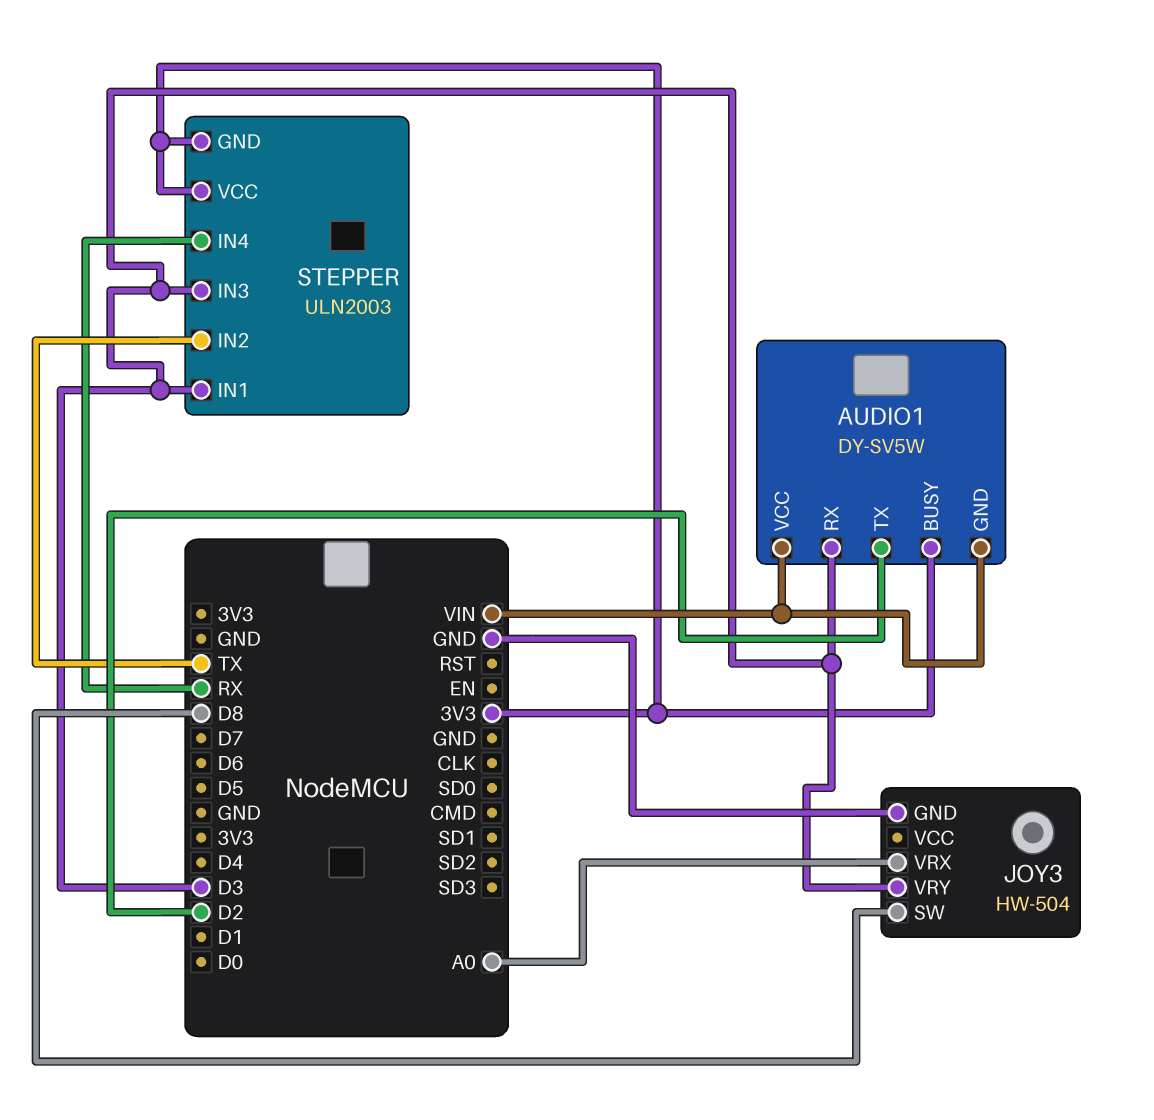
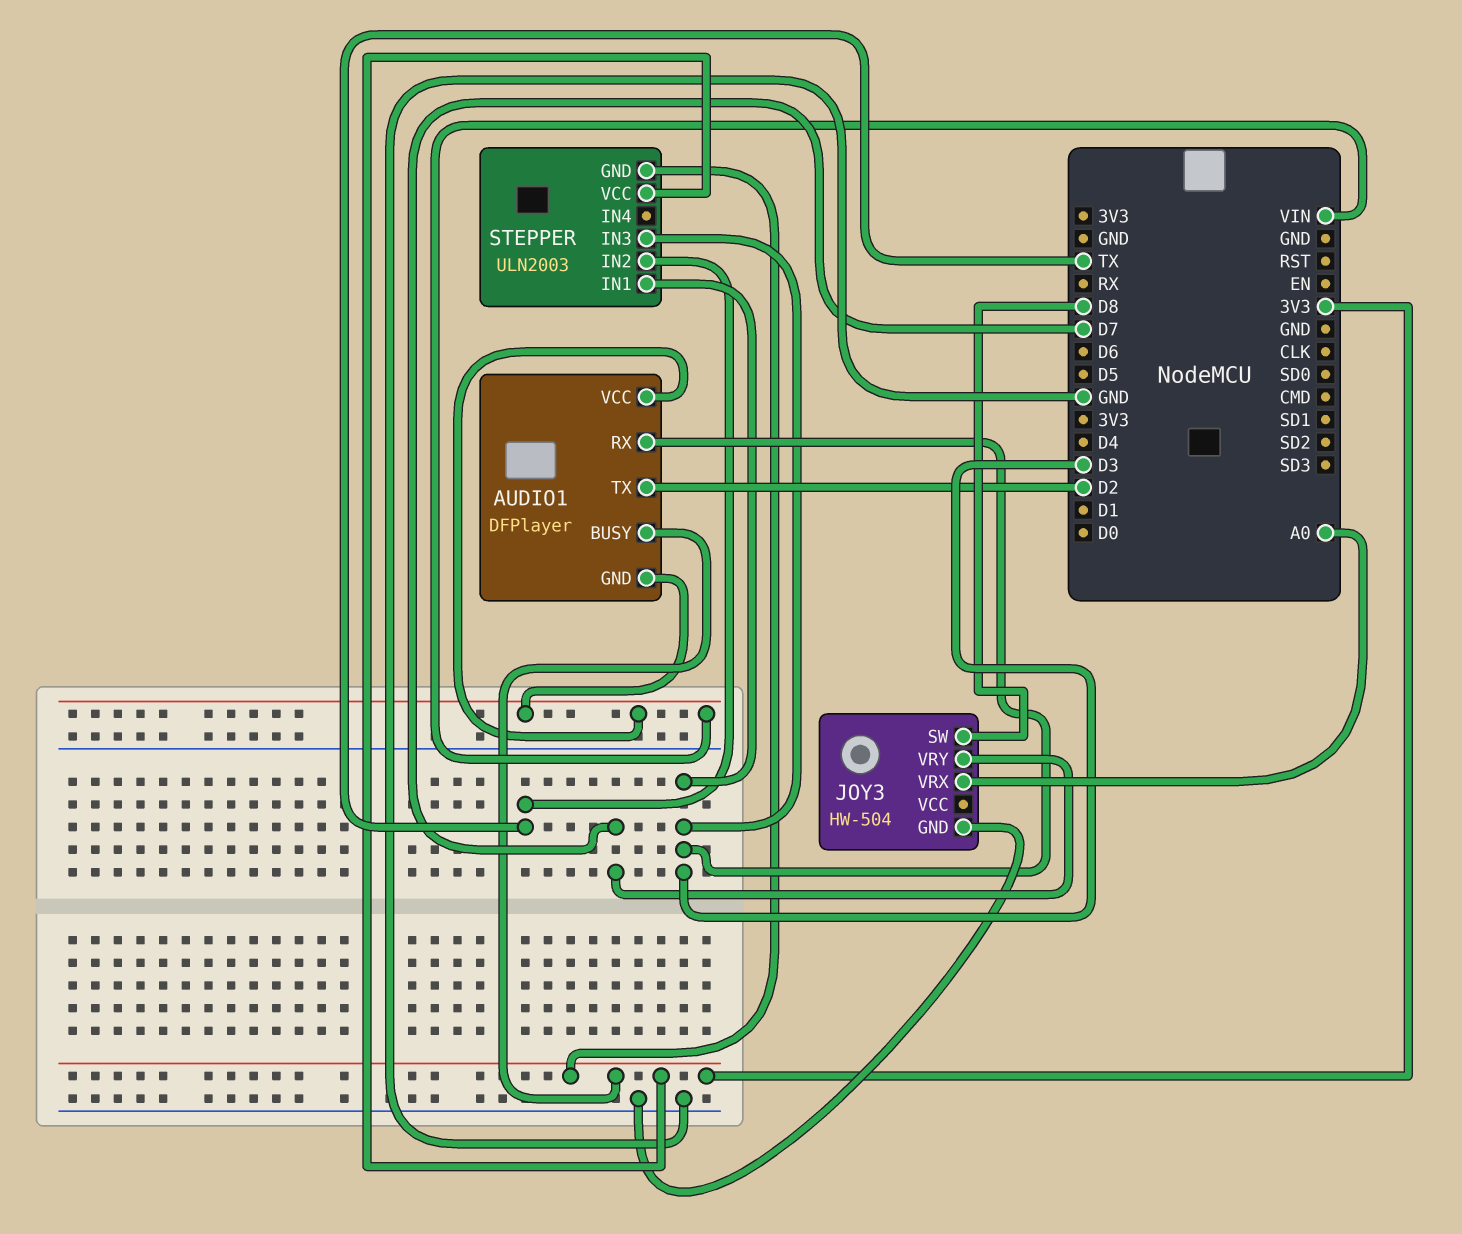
AUDIO1: DY-SV5W -> DFPlayer
JOY3 pin VRY: D3 -> D7
STEPPER pin IN4: RX -> none

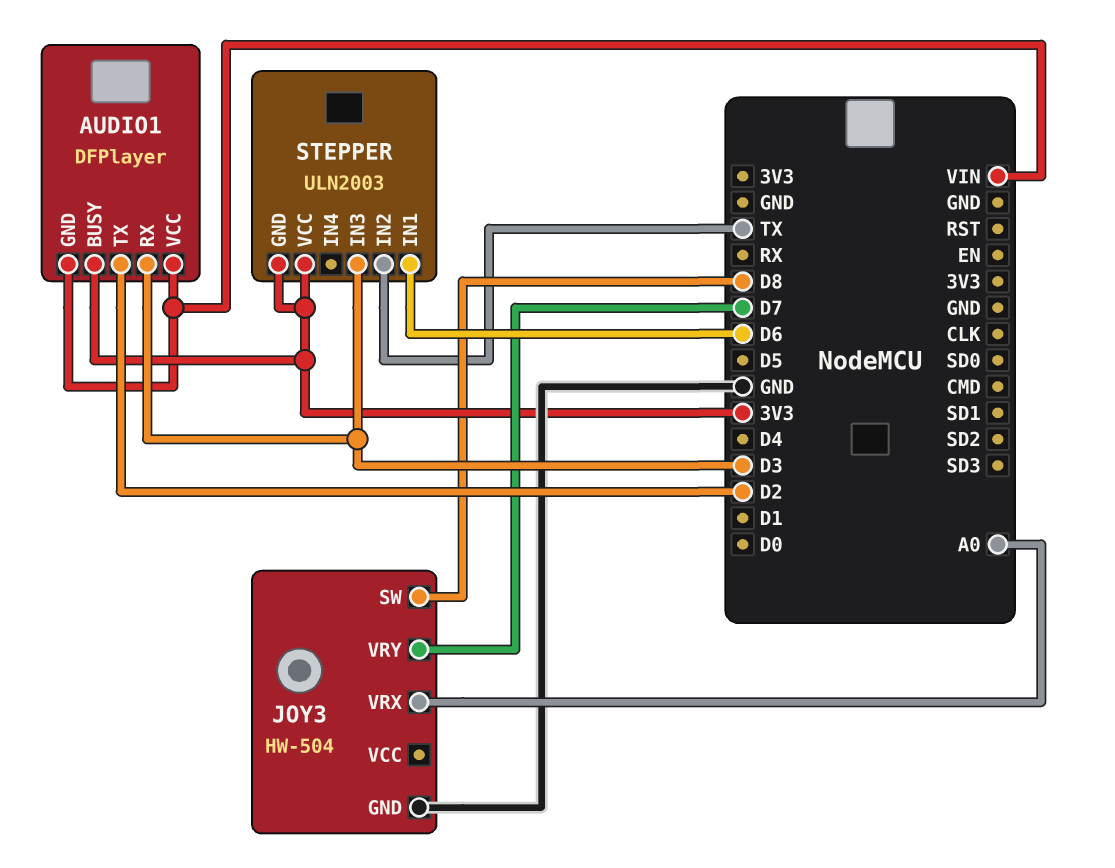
STEPPER pin IN1: D3 -> D6

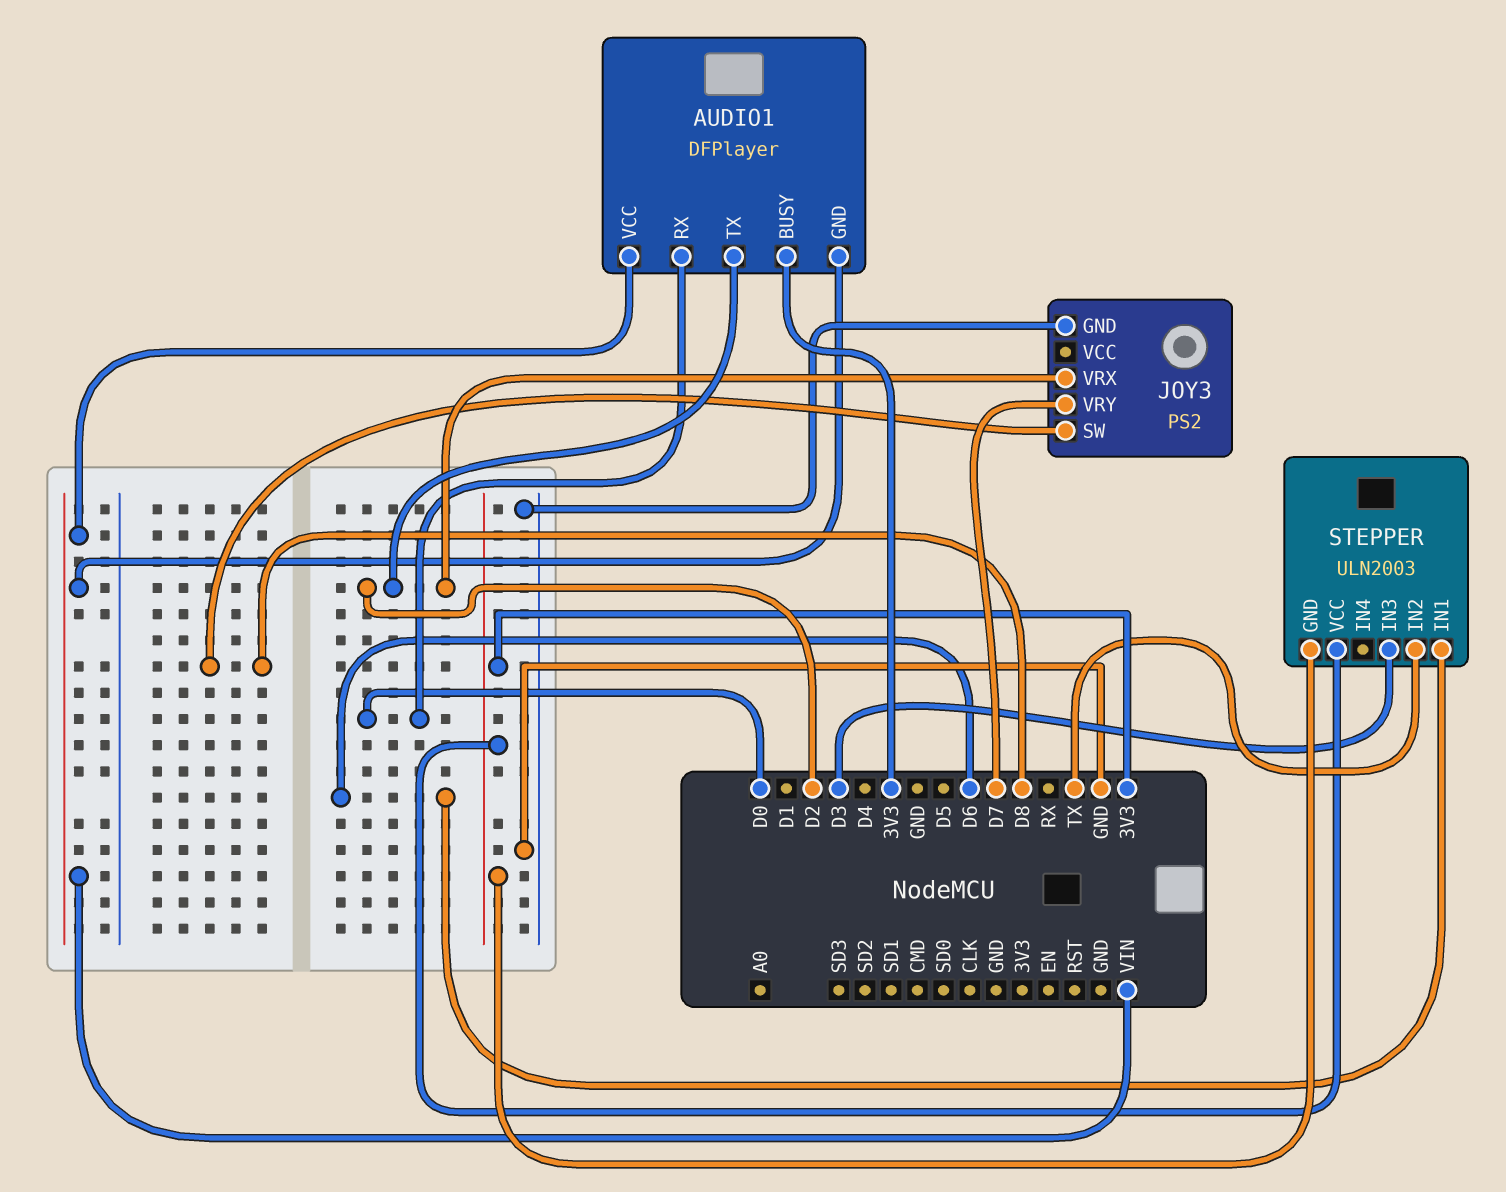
AUDIO1 pin RX: D3 -> D0
JOY3: HW-504 -> PS2
JOY3 pin VRX: A0 -> D2

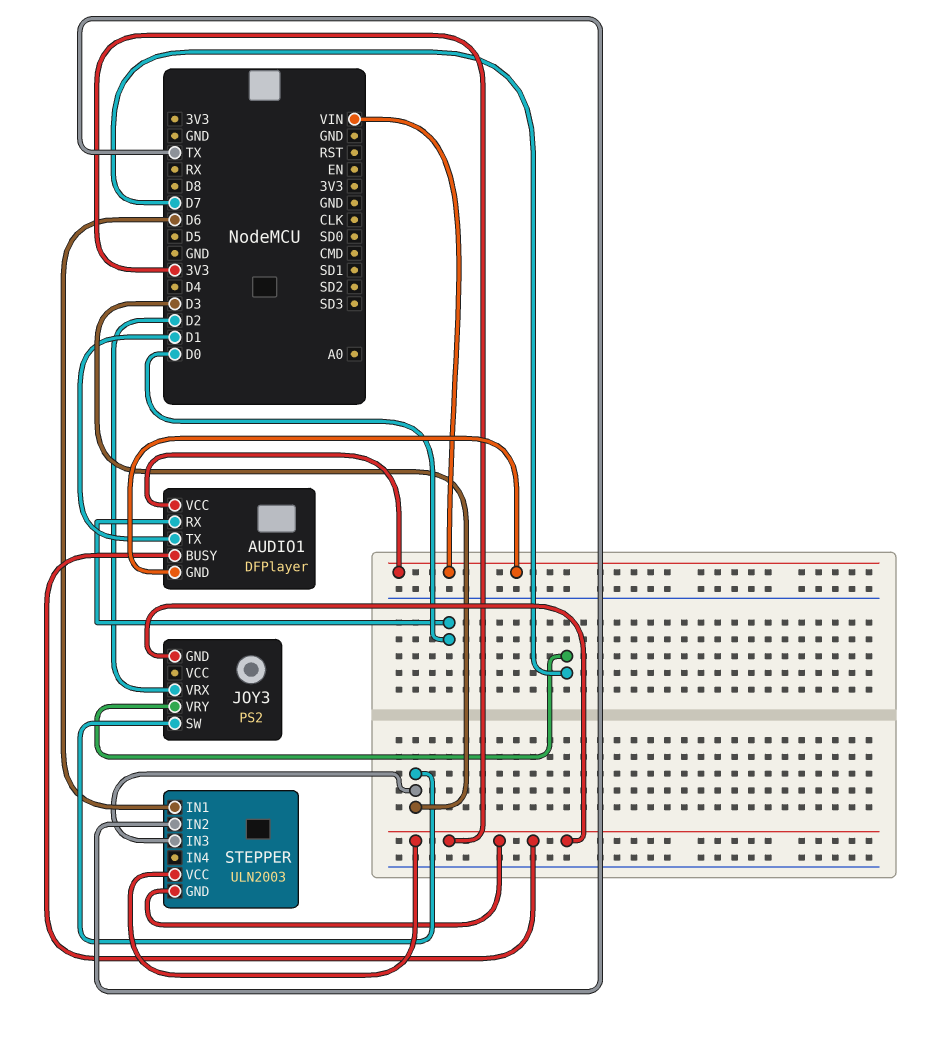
AUDIO1 pin TX: D2 -> D1
JOY3 pin GND: GND -> 3V3
JOY3 pin SW: D8 -> D3

